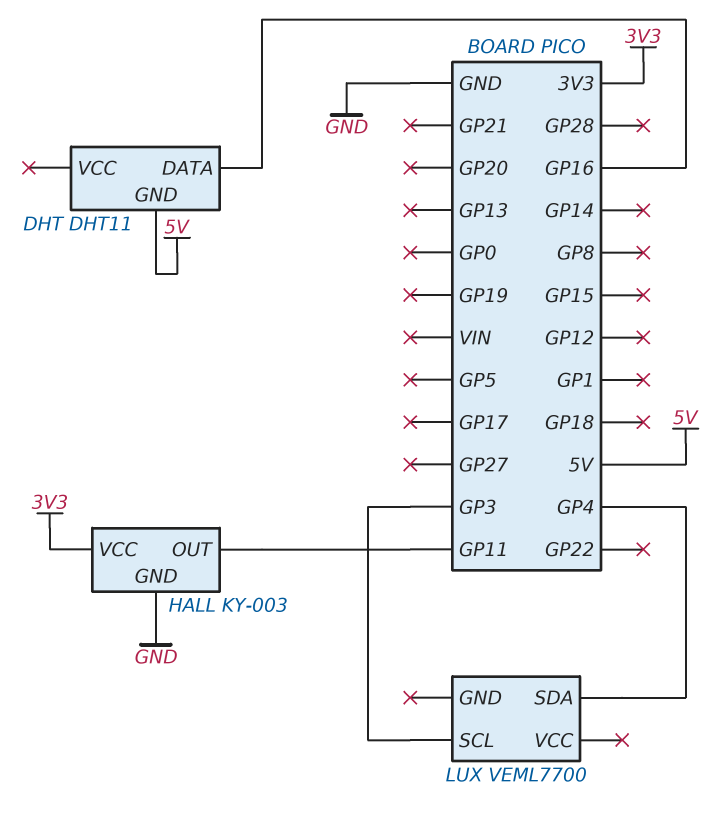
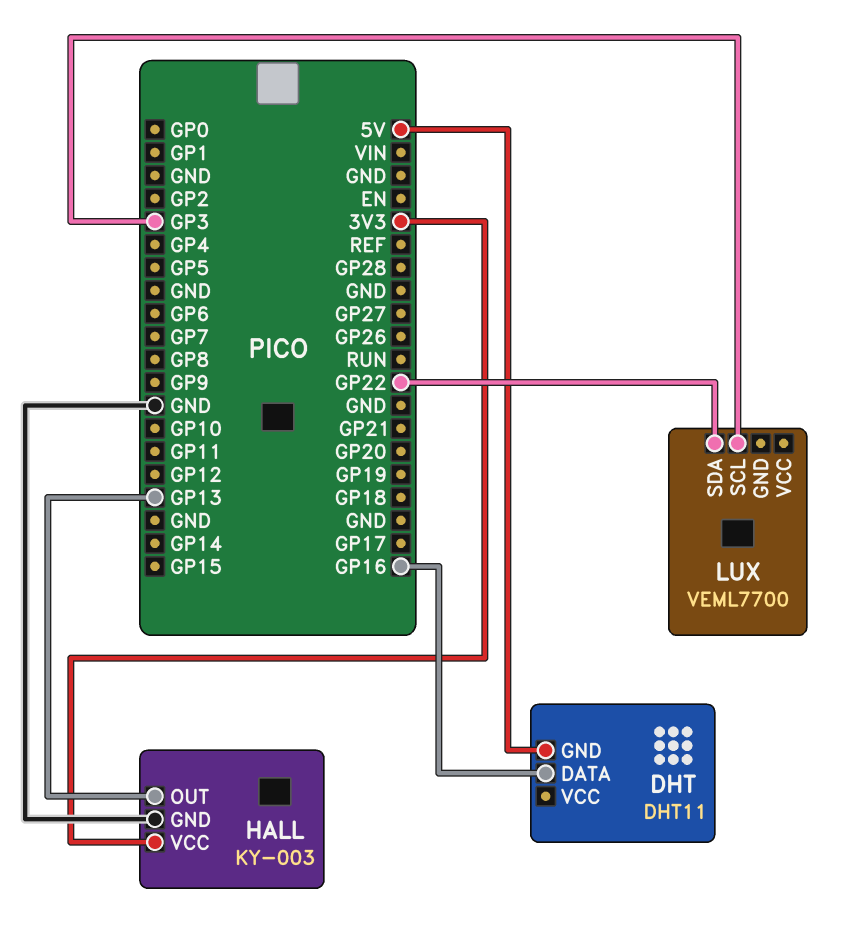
HALL pin OUT: GP11 -> GP13
LUX pin SDA: GP4 -> GP22

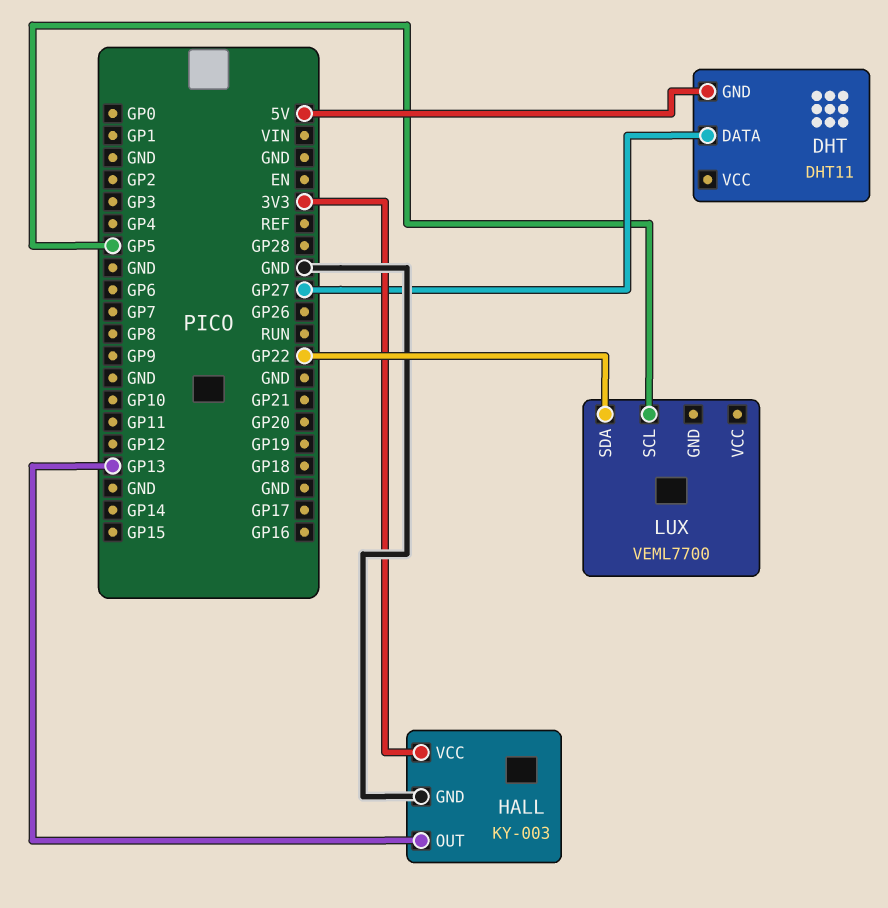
DHT pin DATA: GP16 -> GP27
LUX pin SCL: GP3 -> GP5

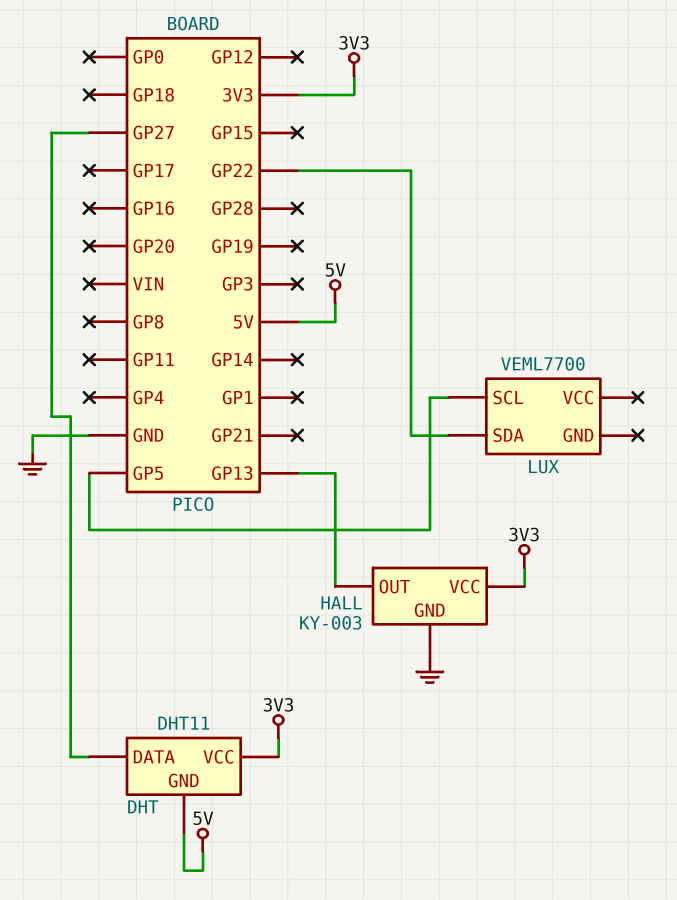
DHT pin VCC: none -> 3V3

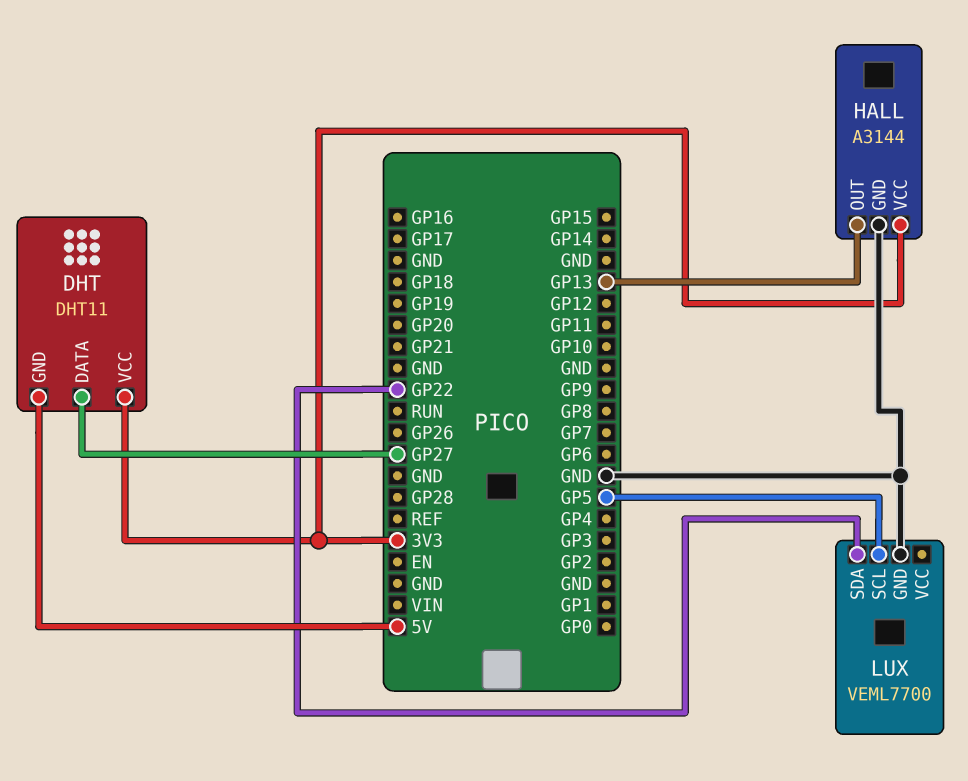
HALL: KY-003 -> A3144
LUX pin GND: none -> GND

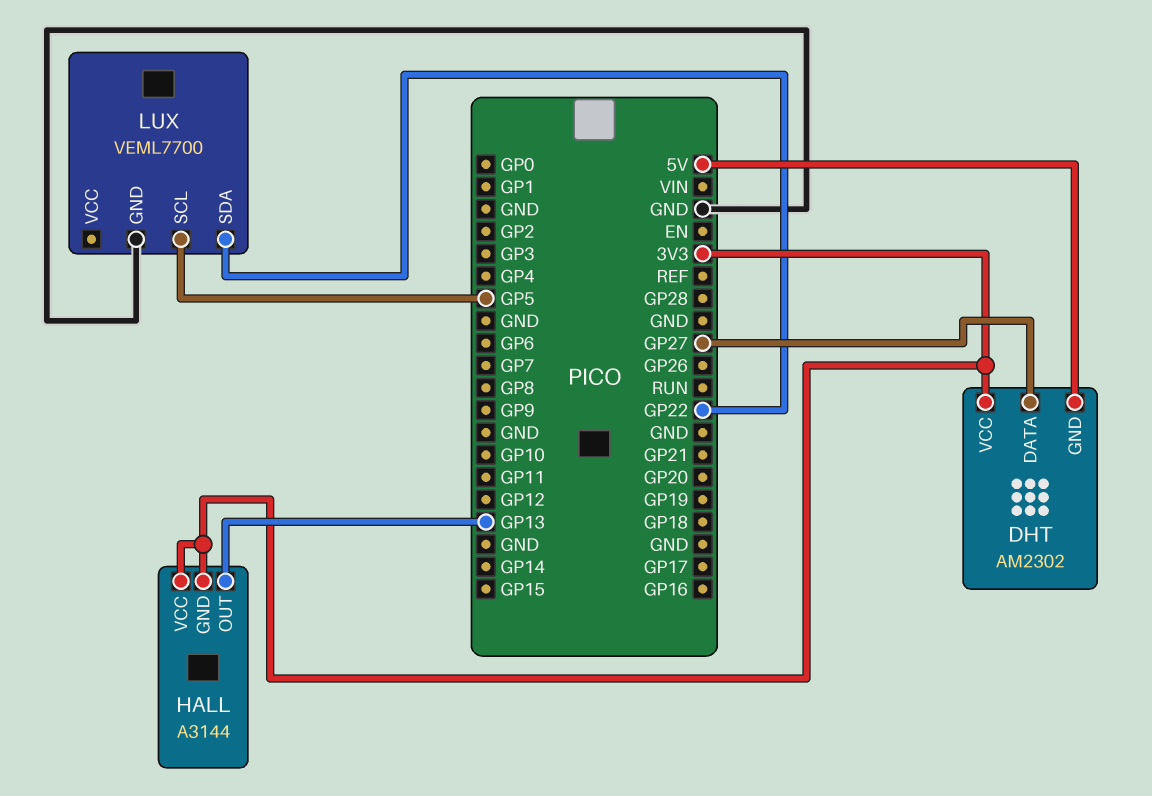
DHT: DHT11 -> AM2302
HALL pin GND: GND -> 3V3

